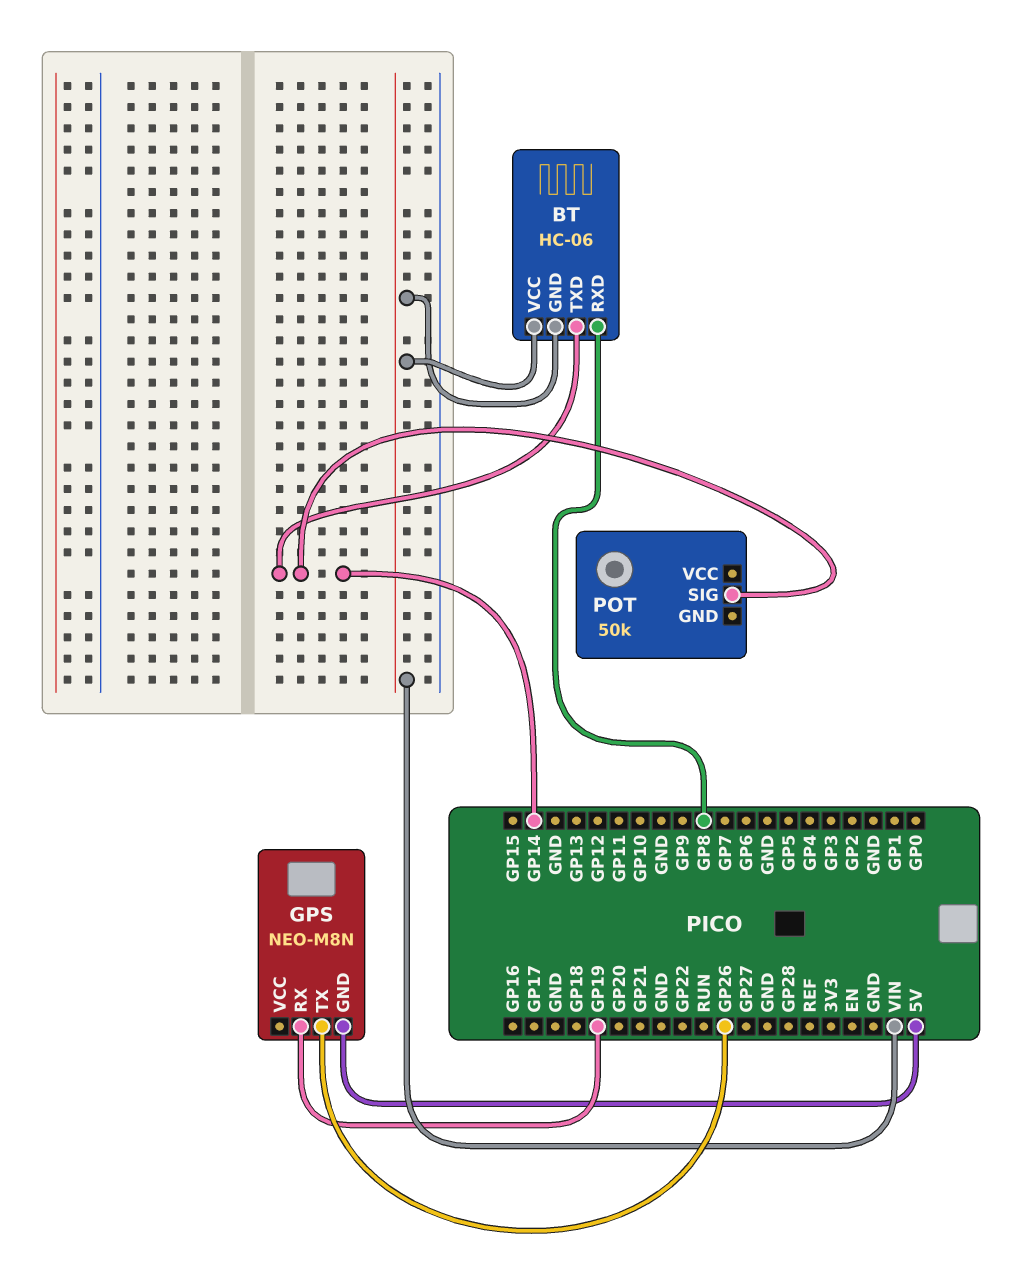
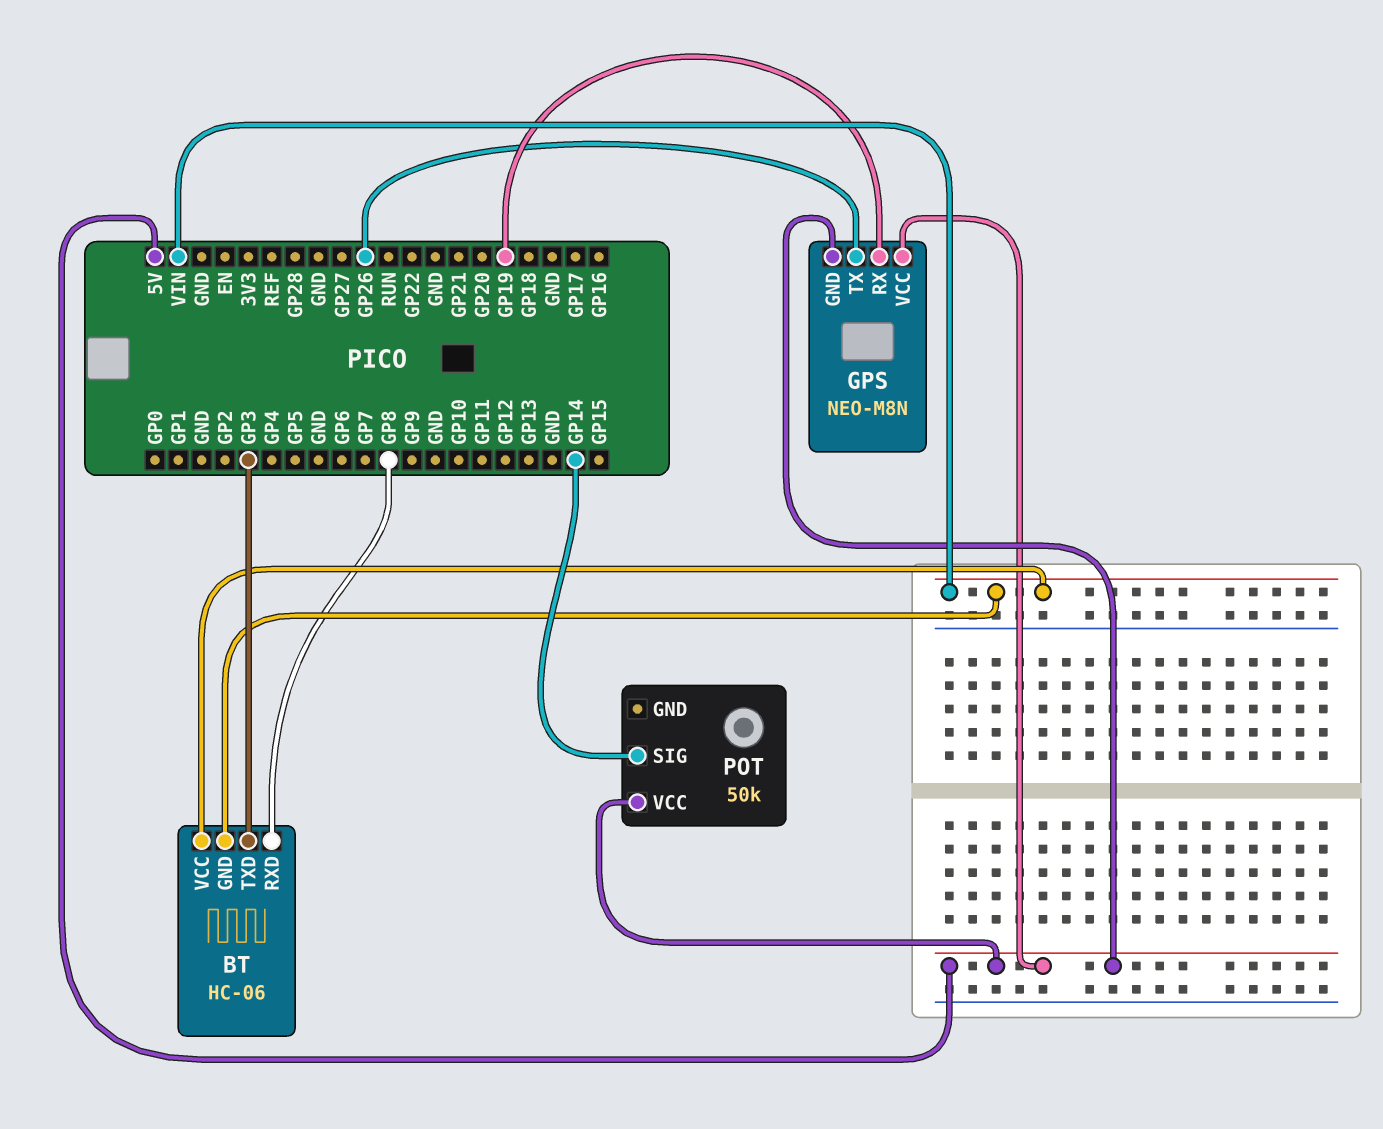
BT pin TXD: GP14 -> GP3
GPS pin VCC: none -> 5V
POT pin VCC: none -> 5V

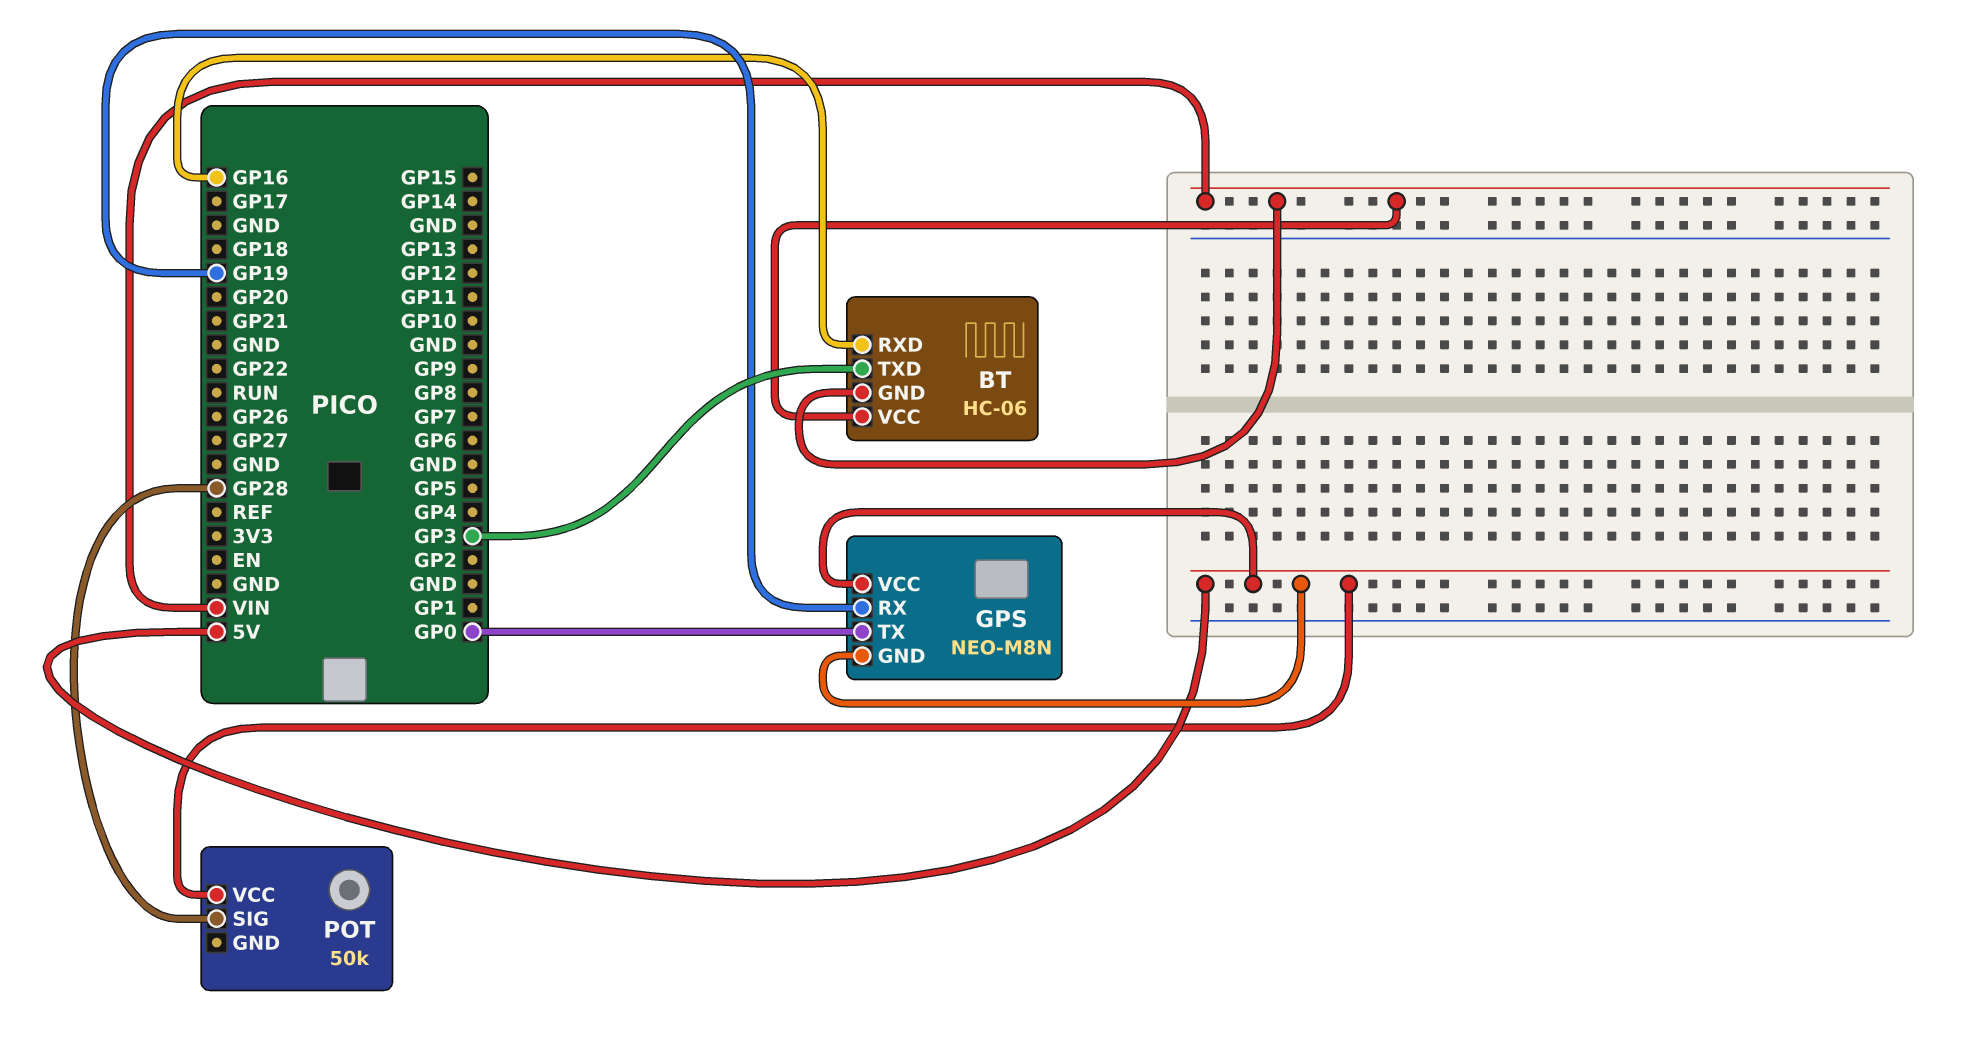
BT pin RXD: GP8 -> GP16
GPS pin TX: GP26 -> GP0
POT pin SIG: GP14 -> GP28

